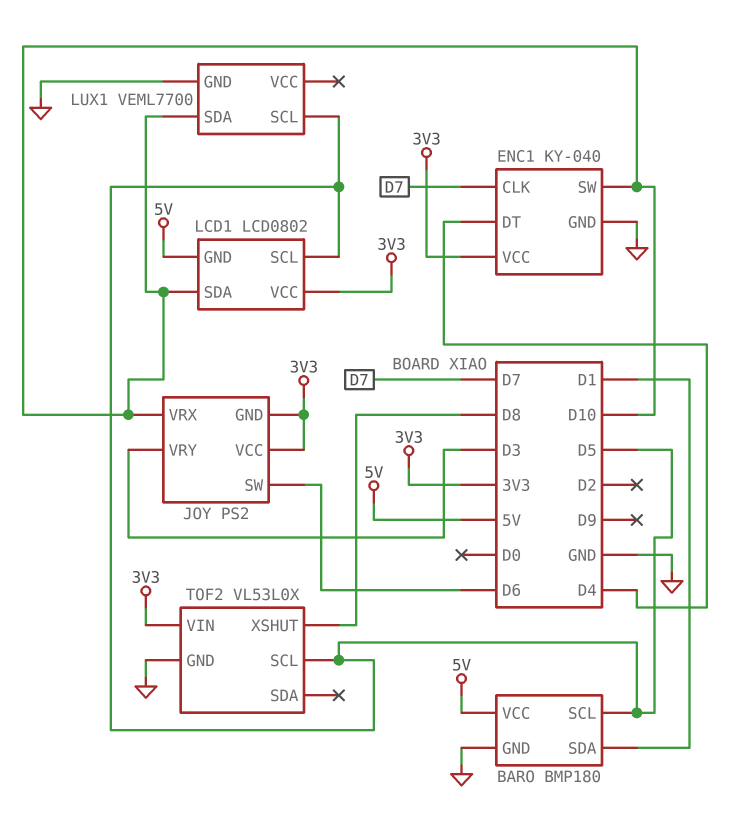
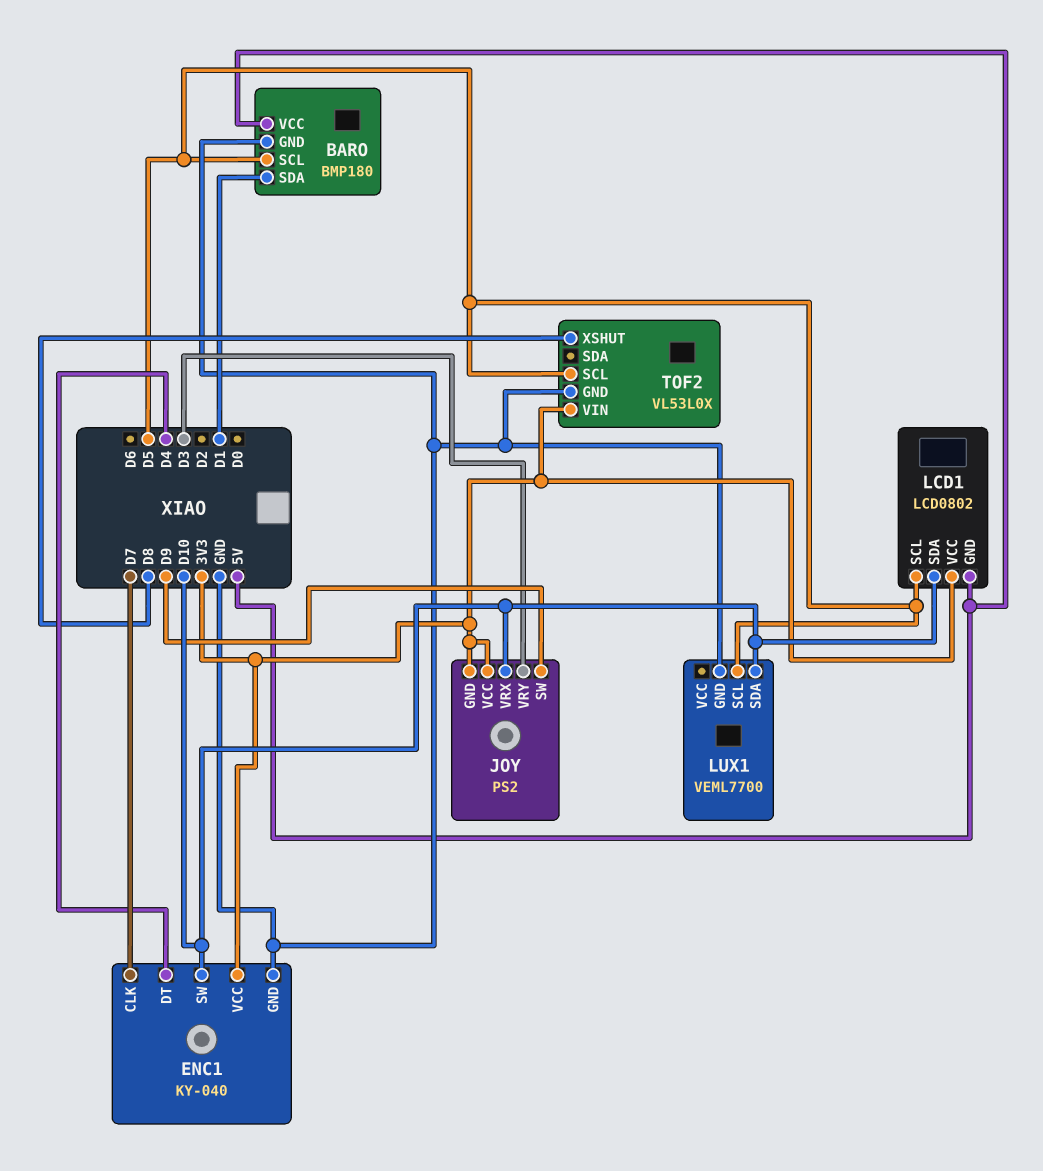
JOY pin SW: D6 -> D9

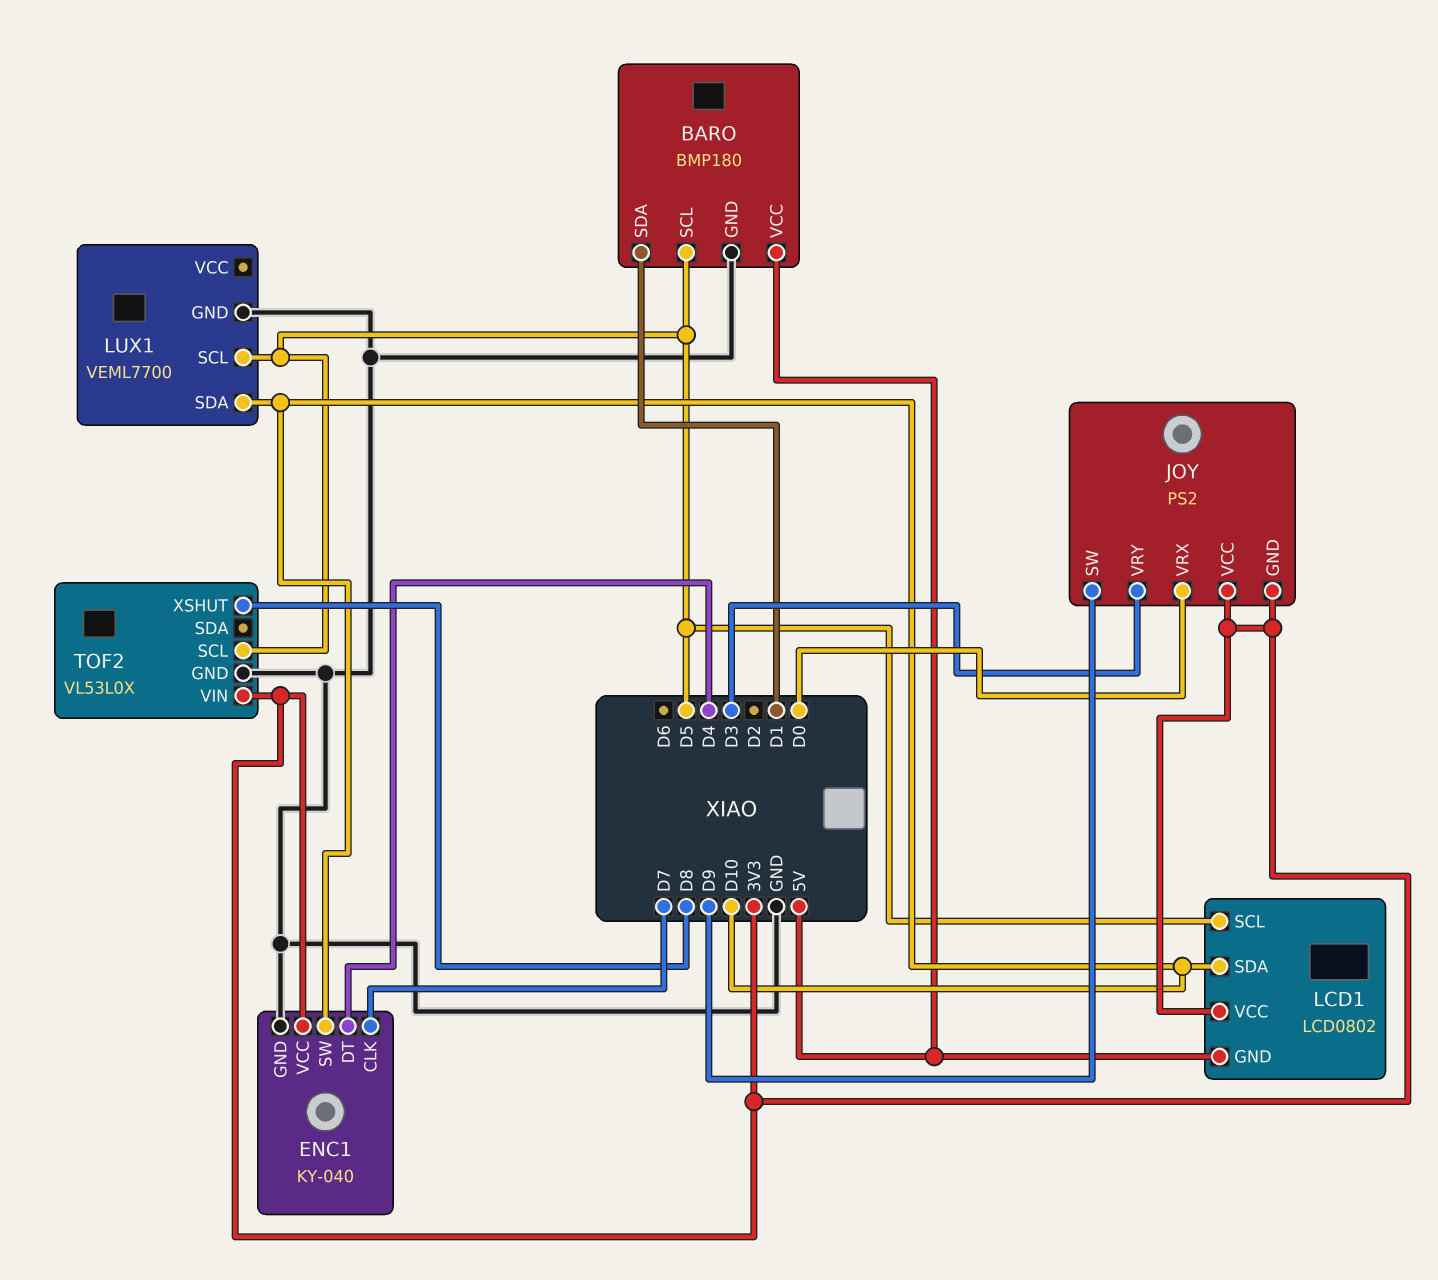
JOY pin VRX: D10 -> D0

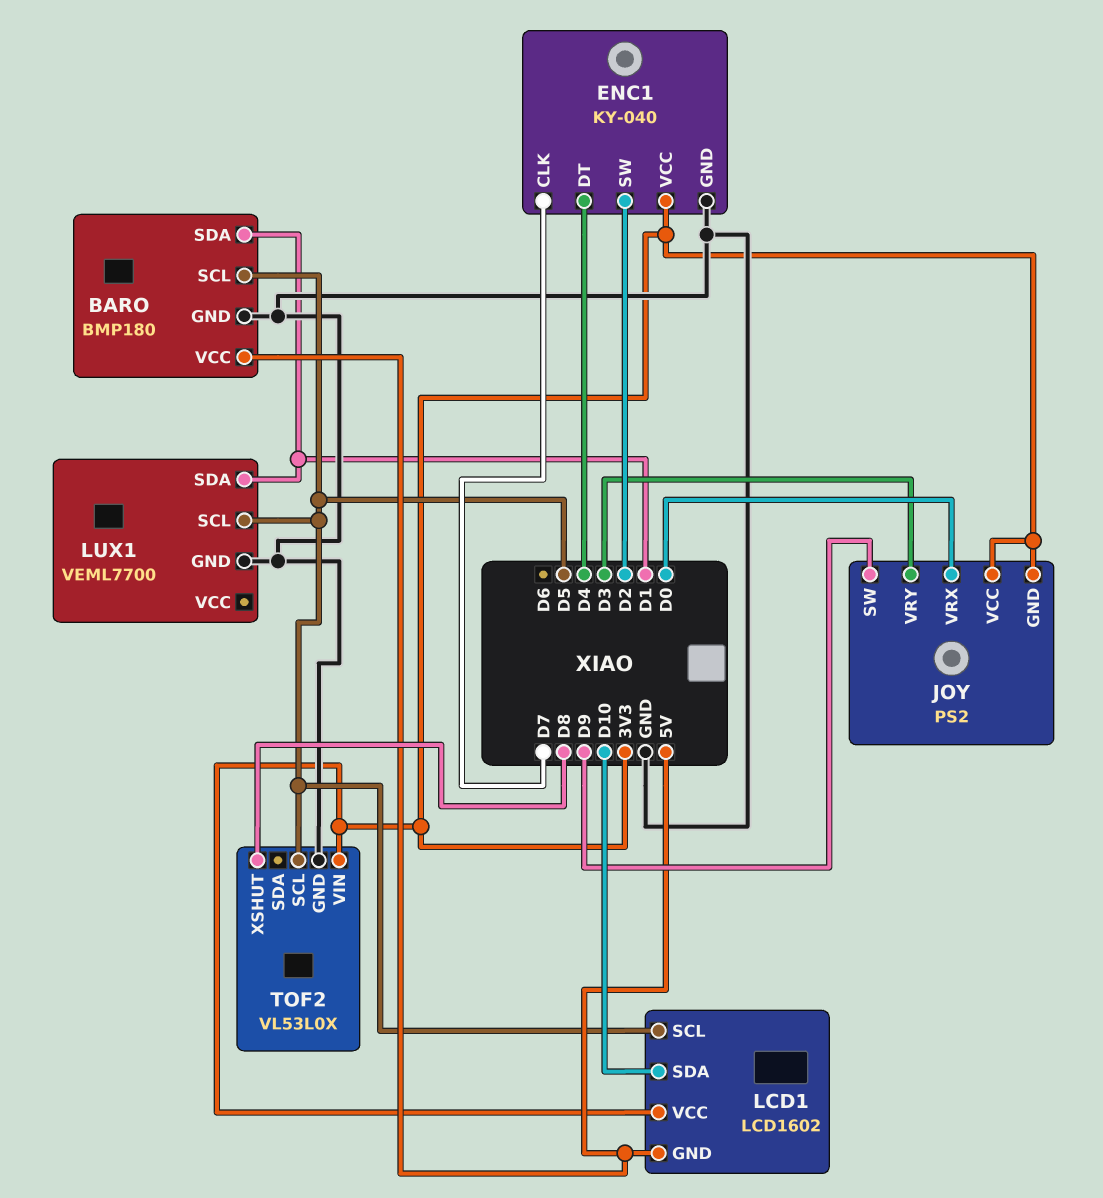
ENC1 pin SW: D10 -> D2
LCD1: LCD0802 -> LCD1602
LUX1 pin SDA: D10 -> D1

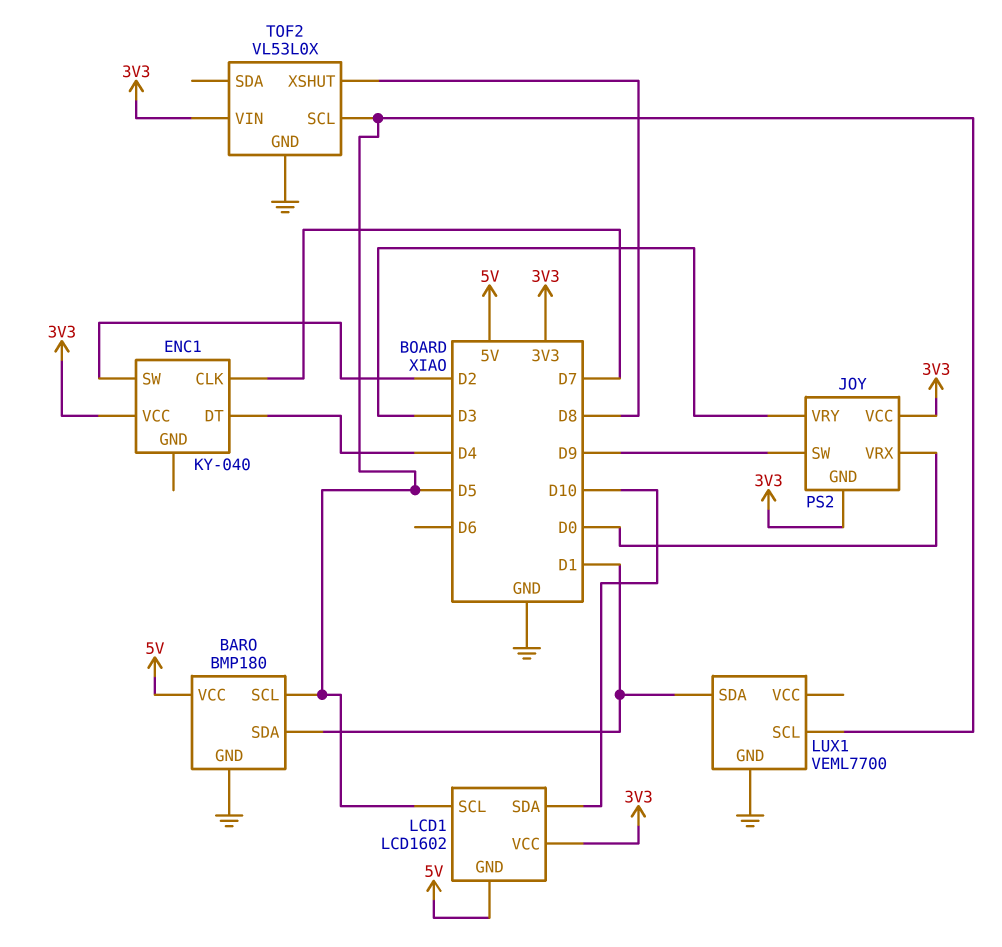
ENC1 pin GND: GND -> none

